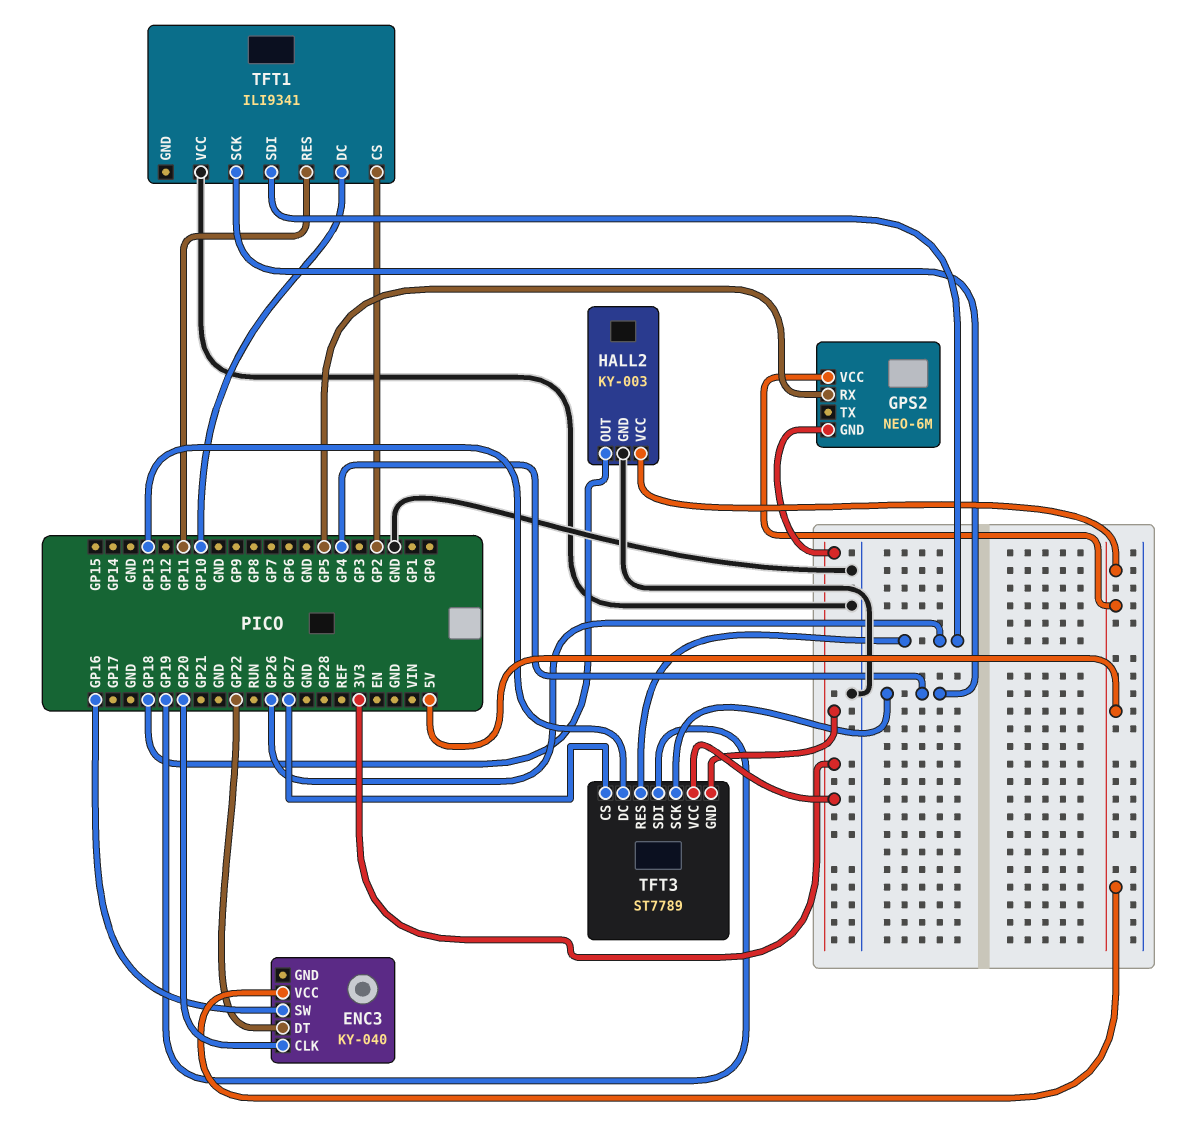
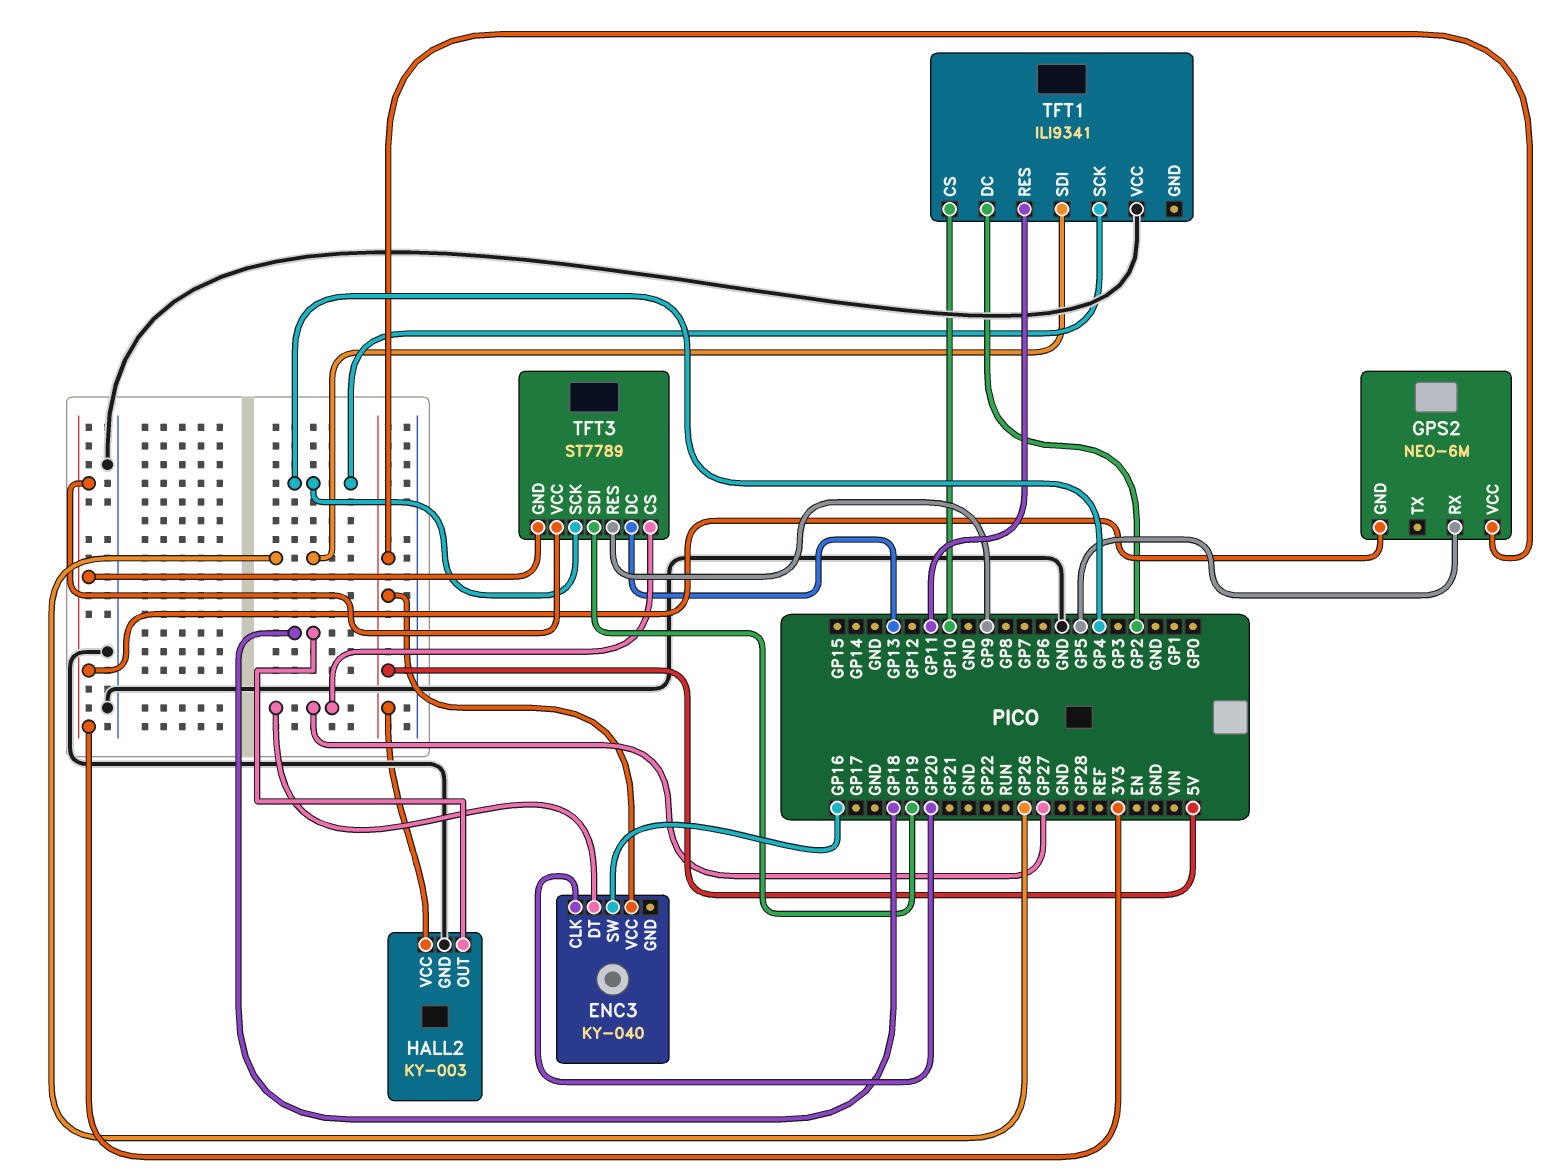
ENC3 pin DT: GP22 -> GP27
TFT1 pin CS: GP2 -> GP10
TFT1 pin DC: GP10 -> GP2
TFT3 pin RES: GP26 -> GP9

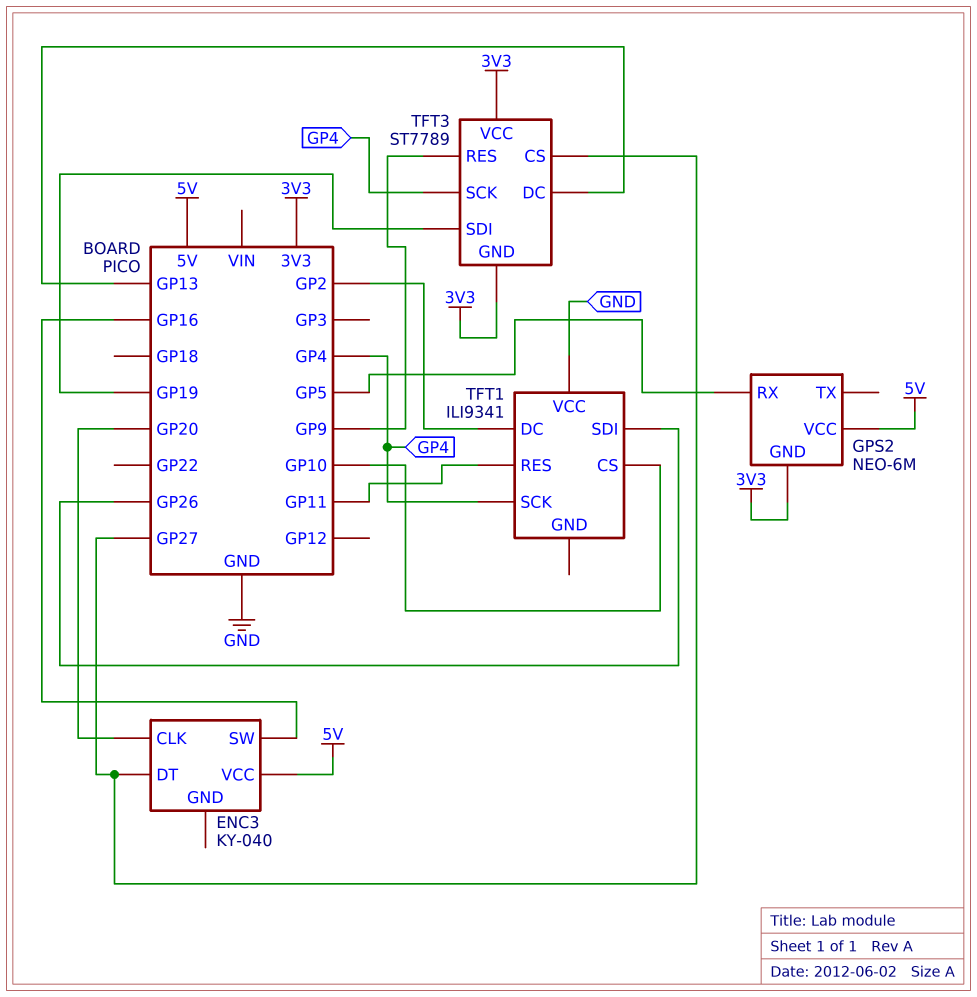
HALL2: KY-003 -> none
HALL2 pin GND: GND -> none
HALL2 pin OUT: GP18 -> none
HALL2 pin VCC: 5V -> none

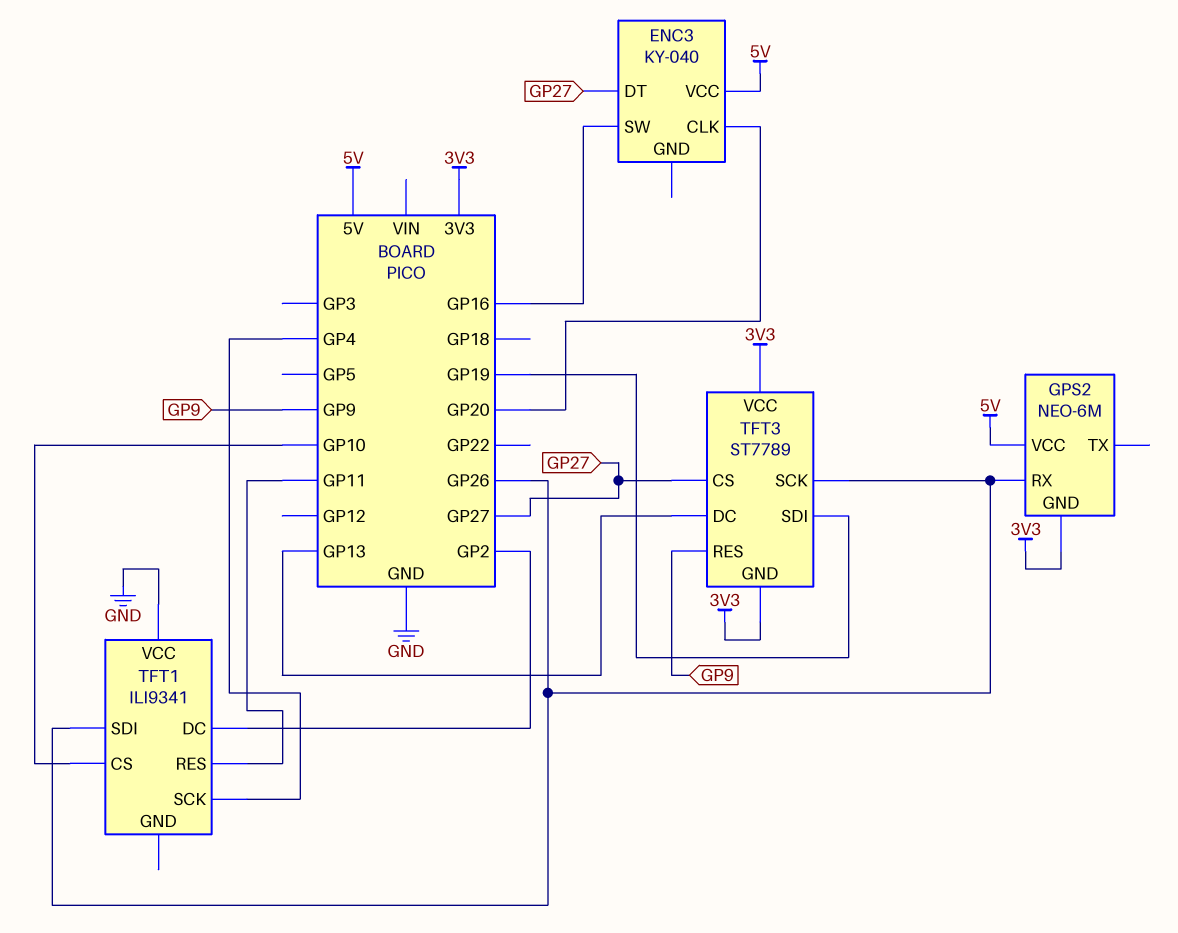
GPS2 pin RX: GP5 -> GP26
TFT3 pin SCK: GP4 -> GP26

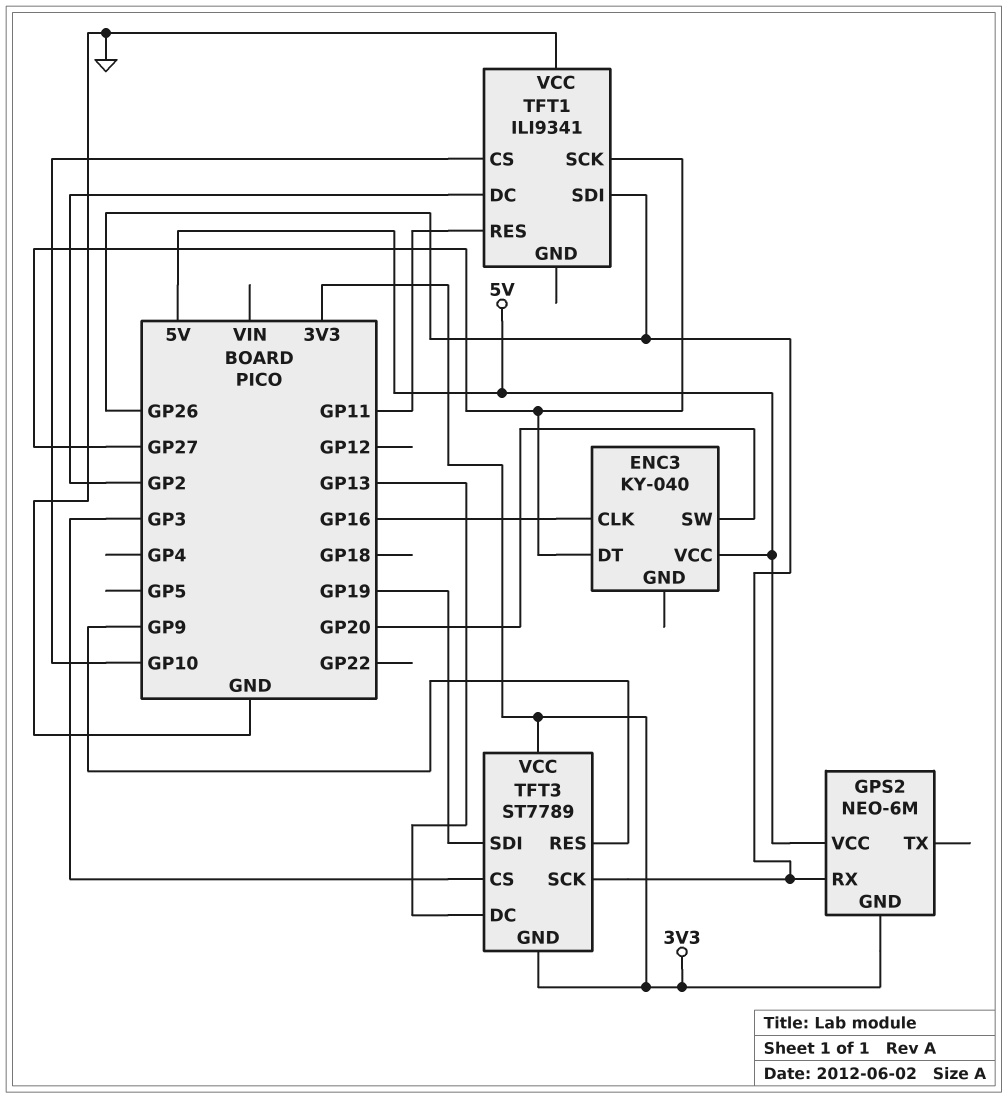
ENC3 pin CLK: GP20 -> GP16
ENC3 pin SW: GP16 -> GP20
TFT1 pin SCK: GP4 -> GP27
TFT3 pin CS: GP27 -> GP3

